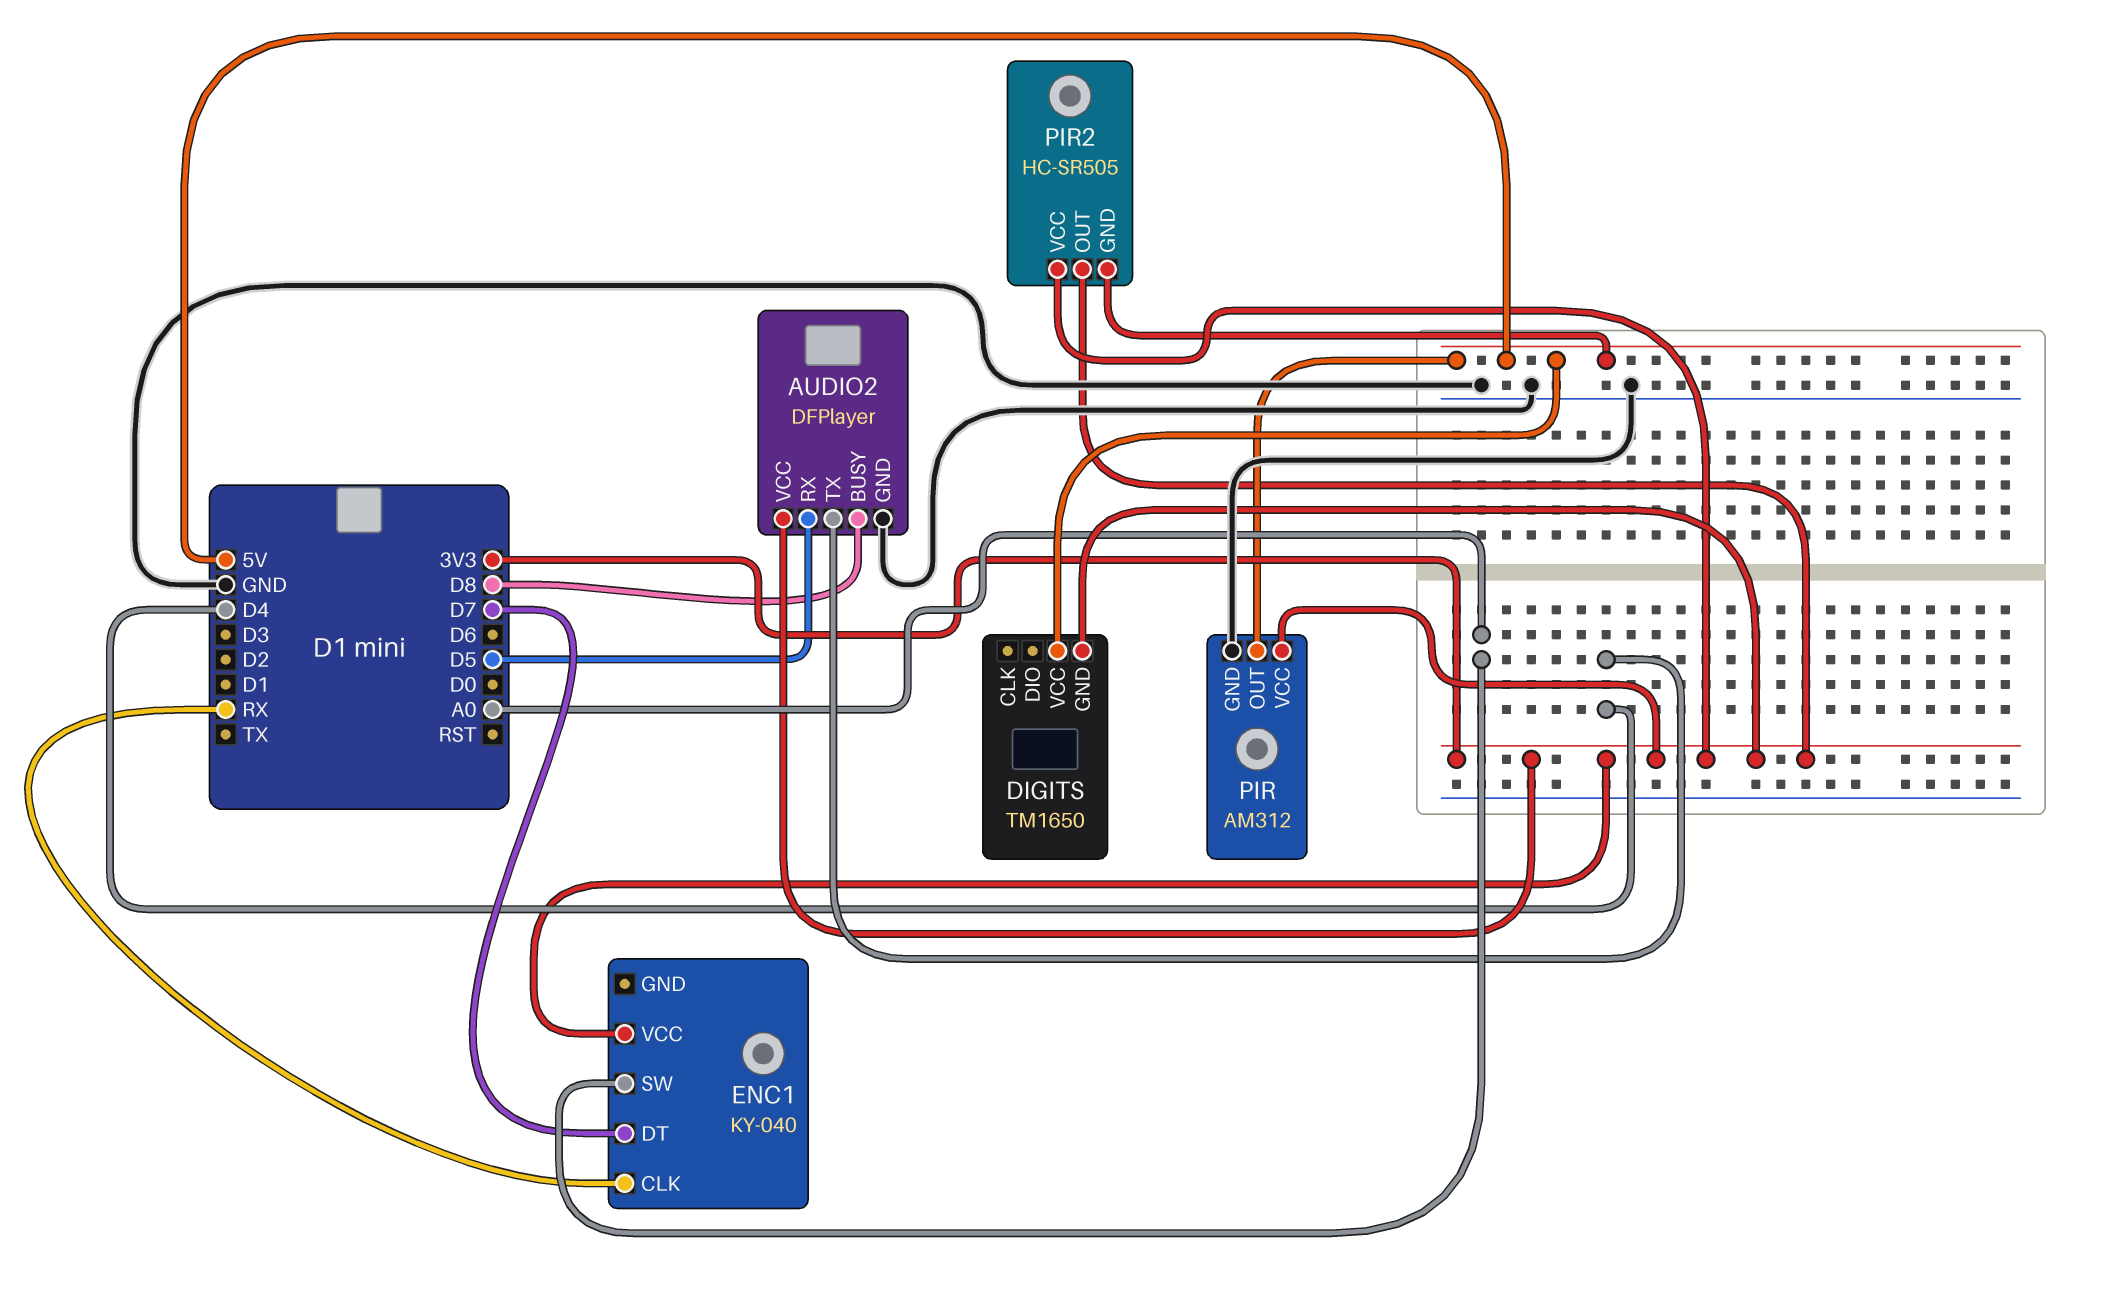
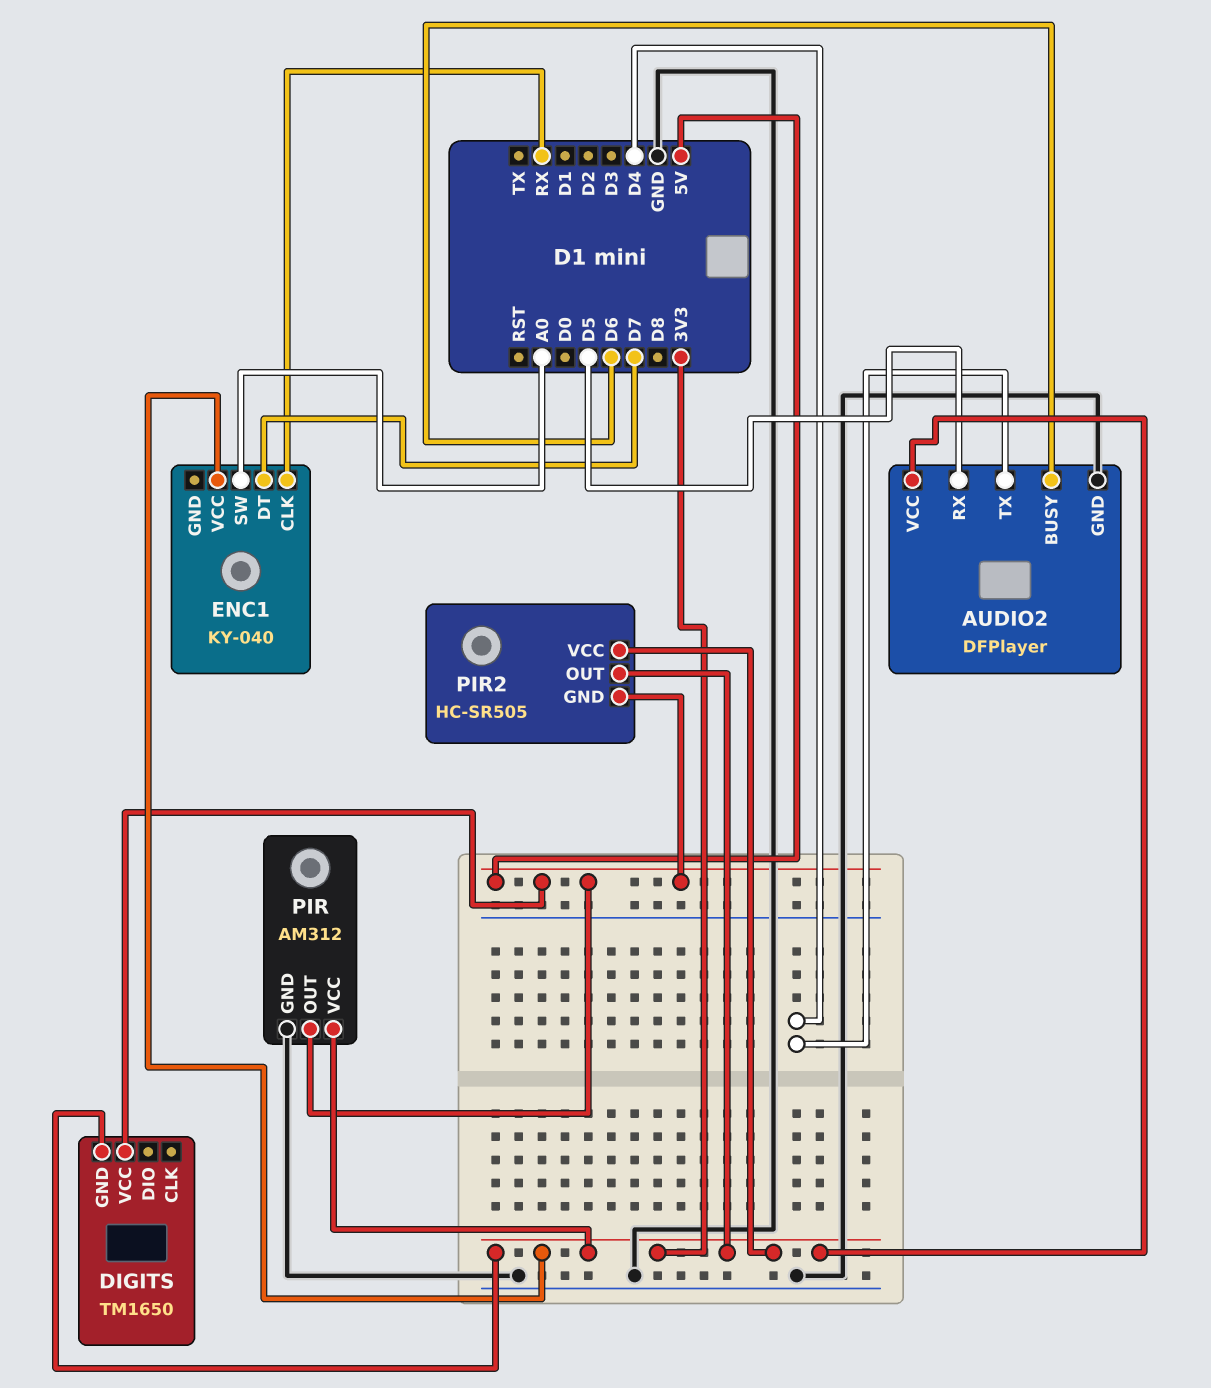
AUDIO2 pin BUSY: D8 -> D6

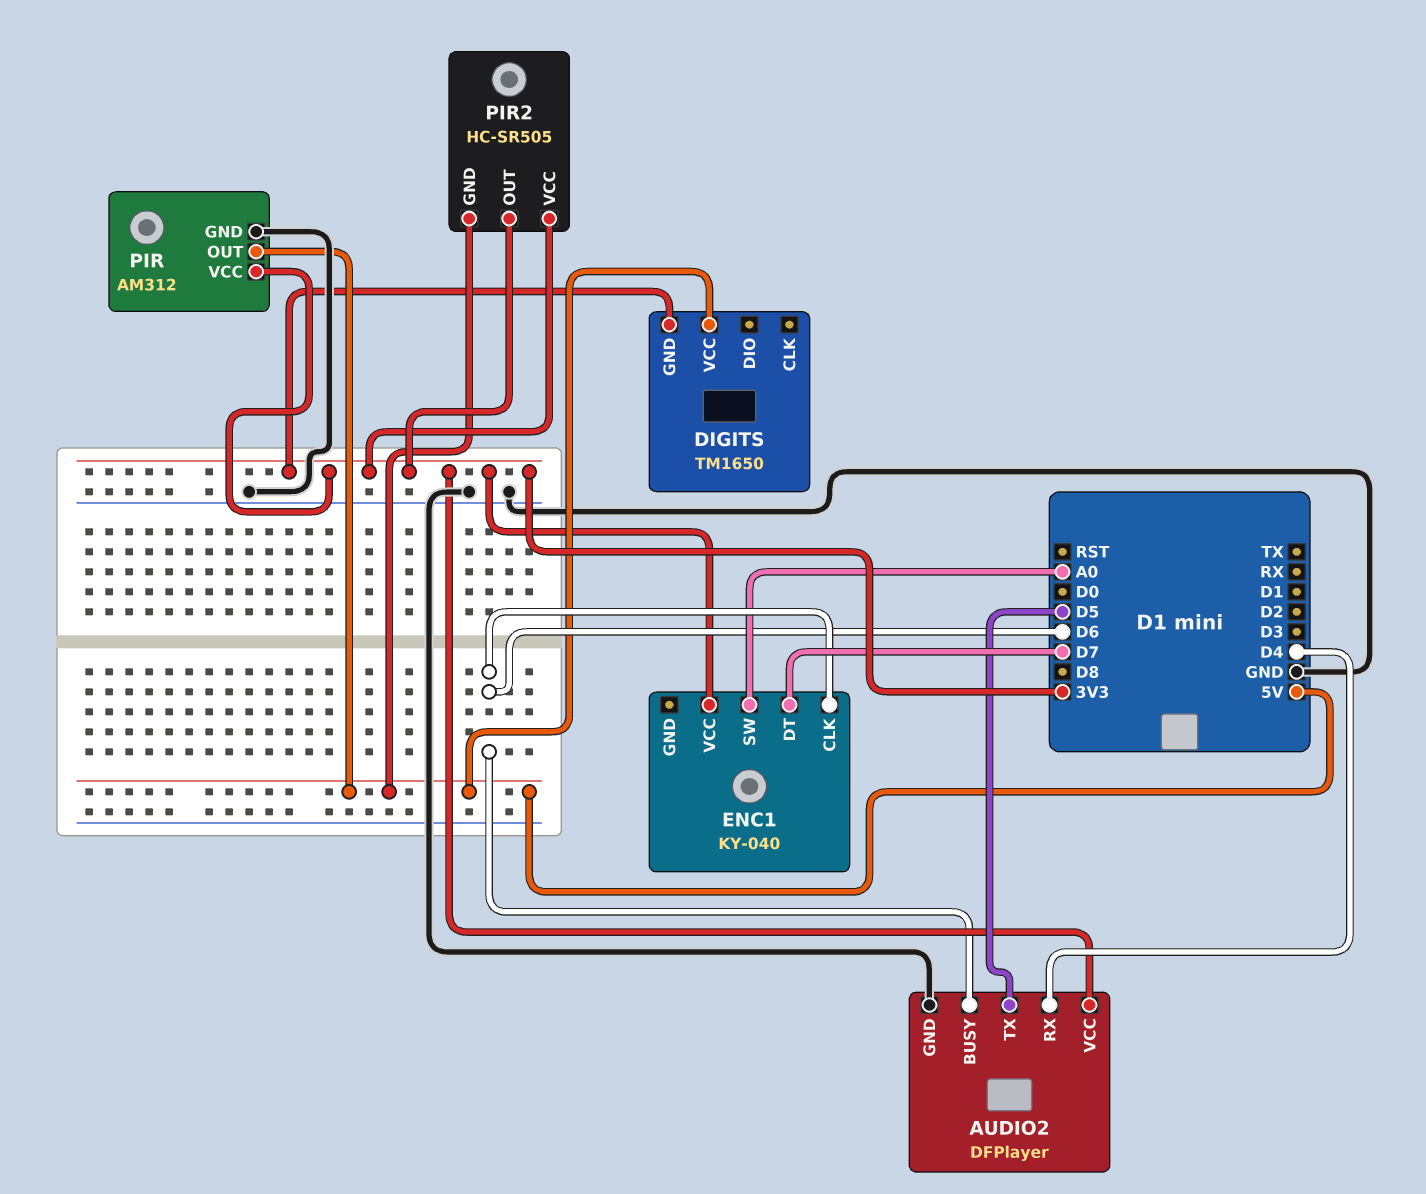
AUDIO2 pin RX: D5 -> D4
AUDIO2 pin TX: D4 -> D5
ENC1 pin CLK: RX -> D6

